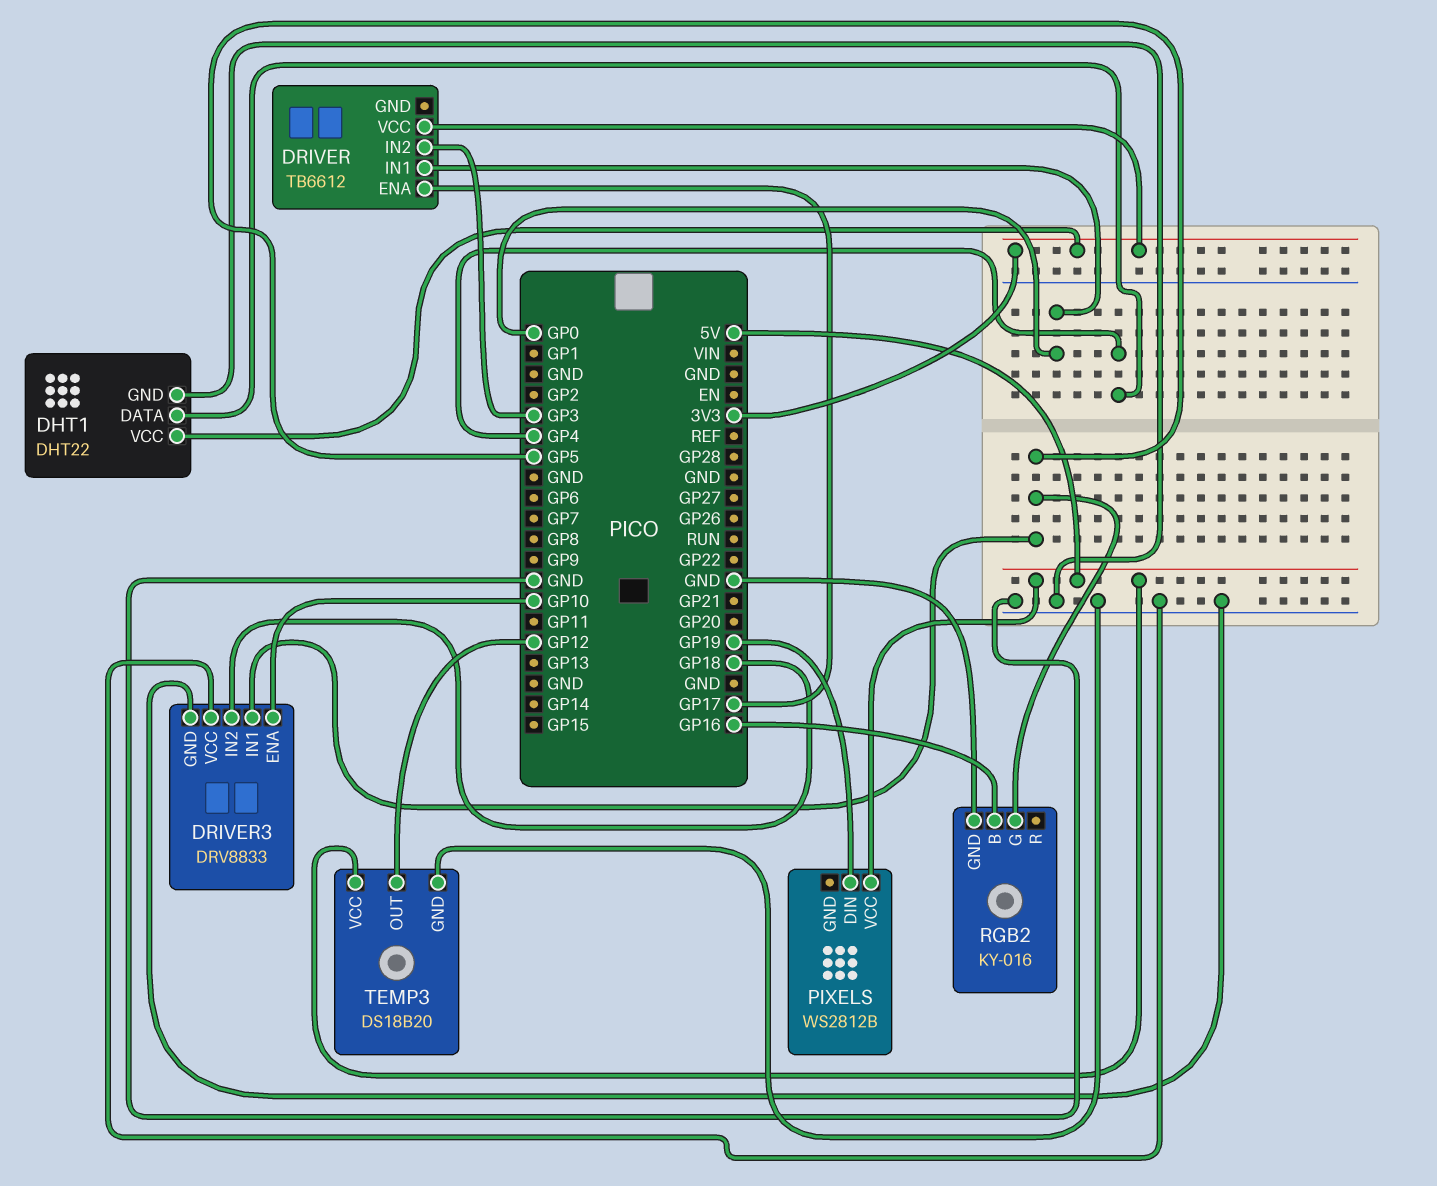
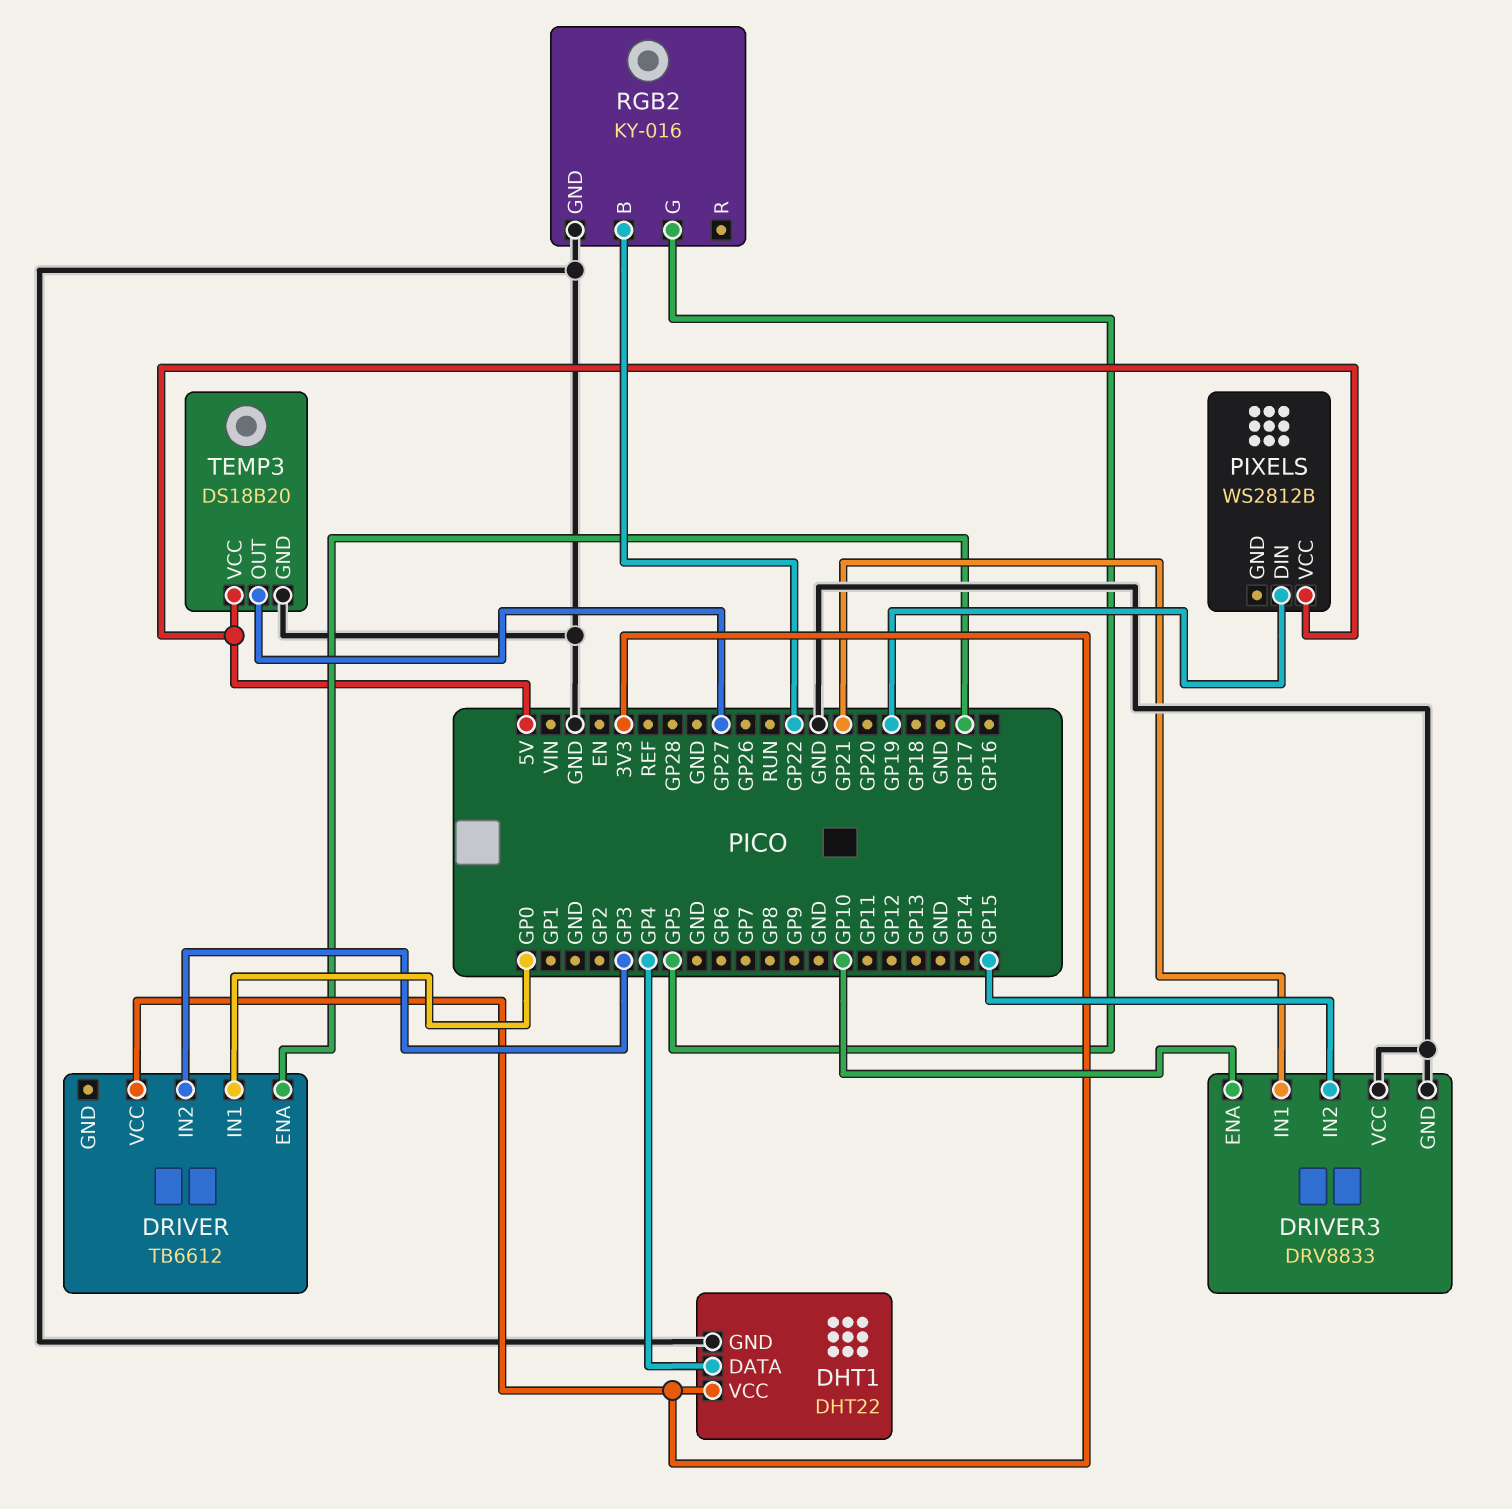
DRIVER3 pin IN1: GP5 -> GP21
DRIVER3 pin IN2: GP18 -> GP15
RGB2 pin B: GP16 -> GP22
TEMP3 pin OUT: GP12 -> GP27

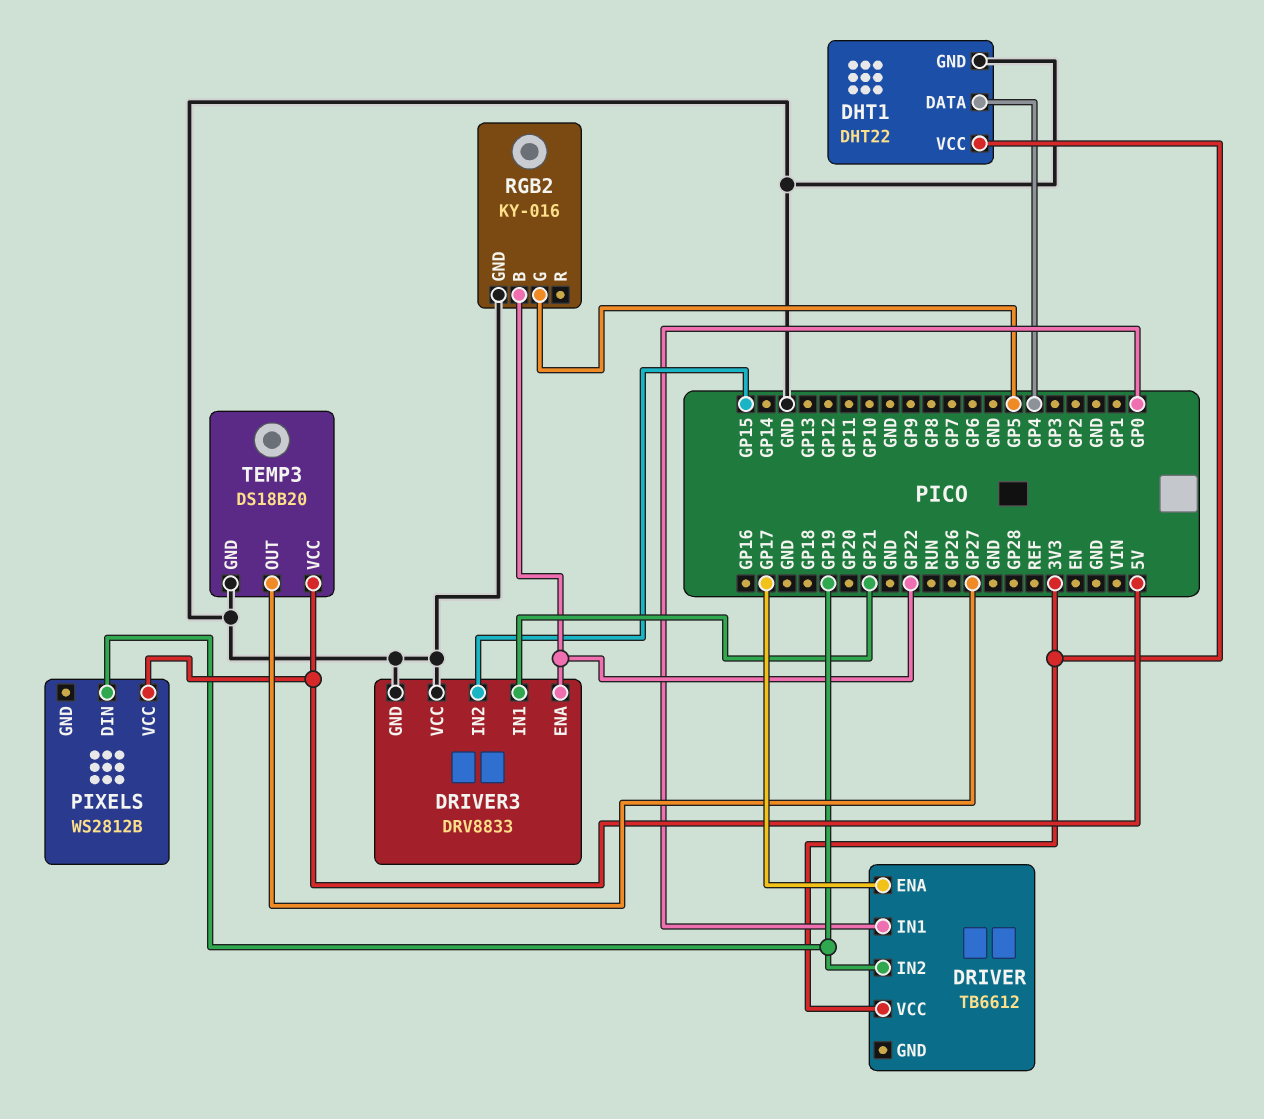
DRIVER pin IN2: GP3 -> GP19
DRIVER3 pin ENA: GP10 -> GP22

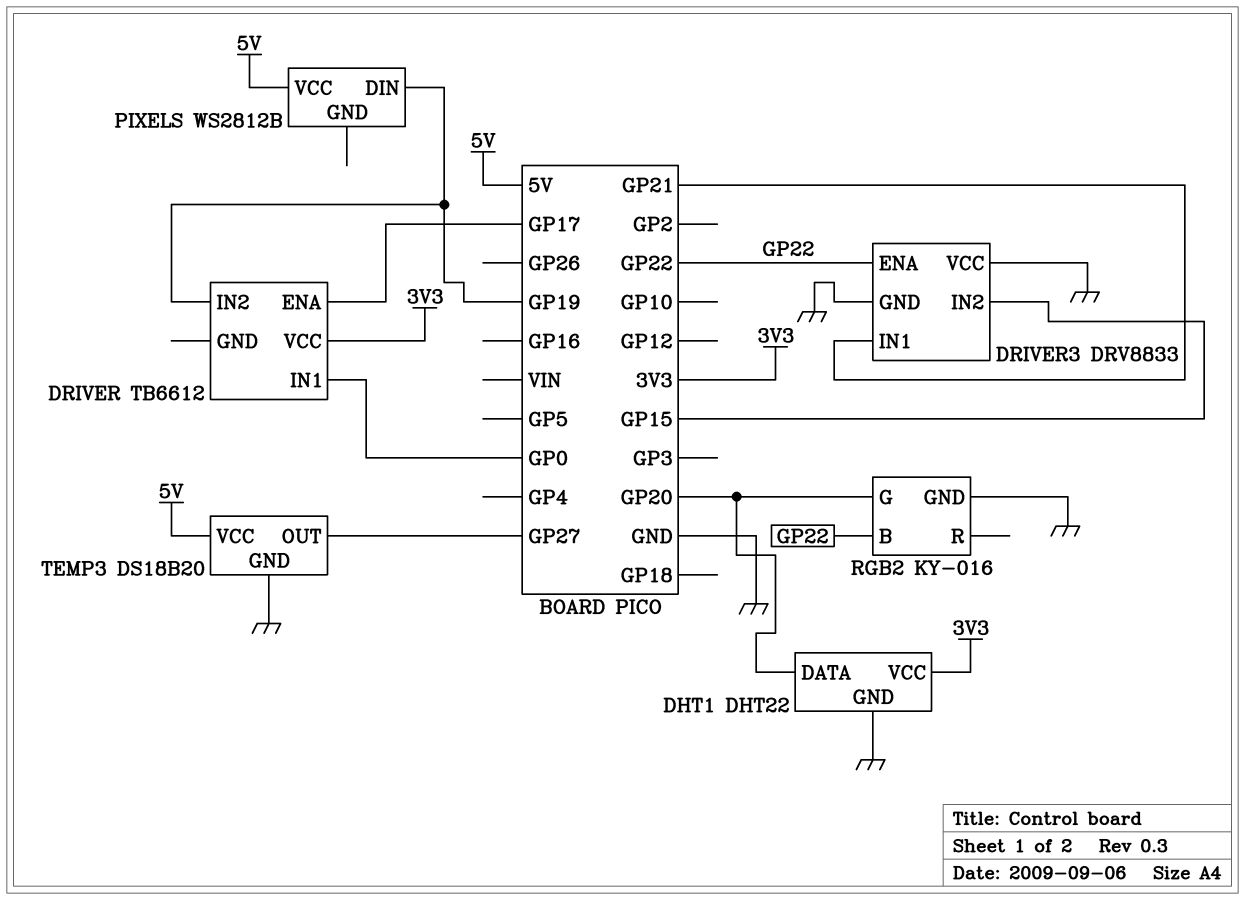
DHT1 pin DATA: GP4 -> GP20
RGB2 pin G: GP5 -> GP20

